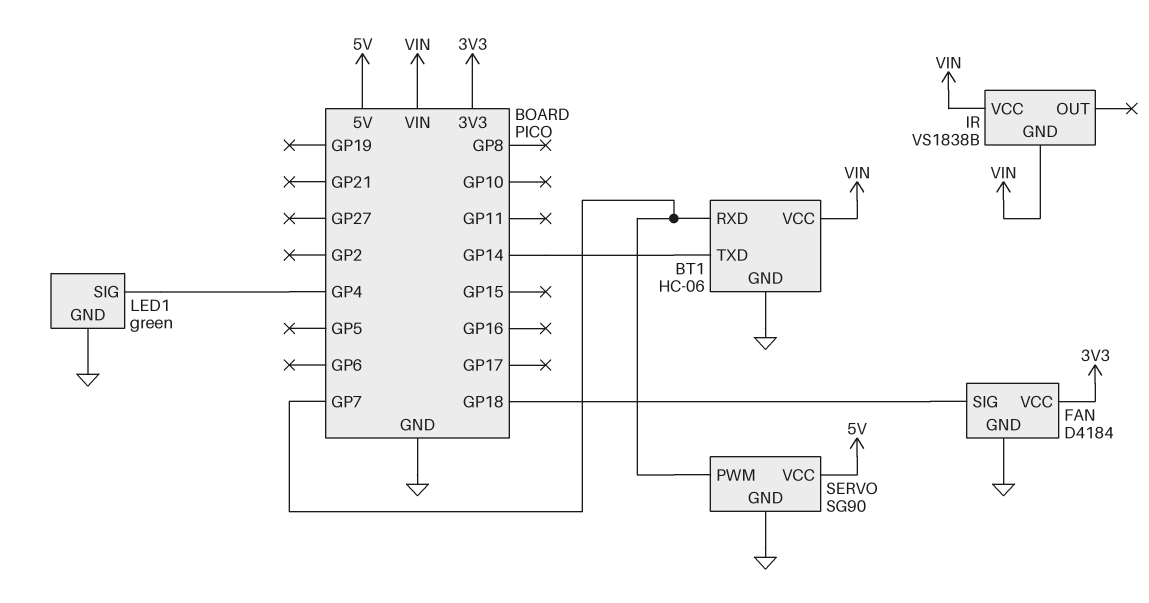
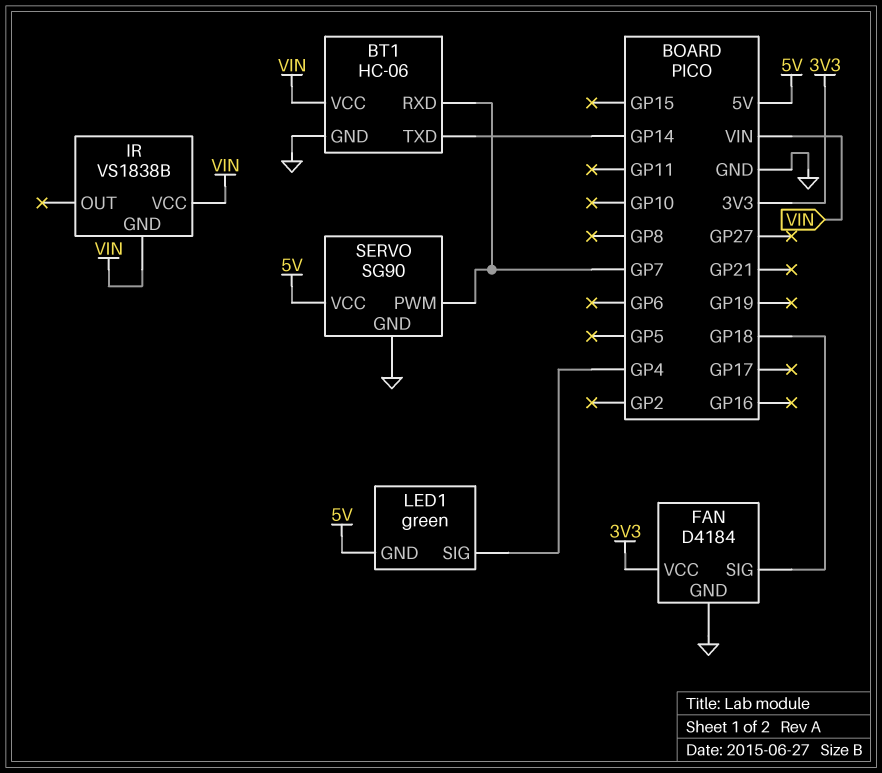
LED1 pin GND: GND -> 5V

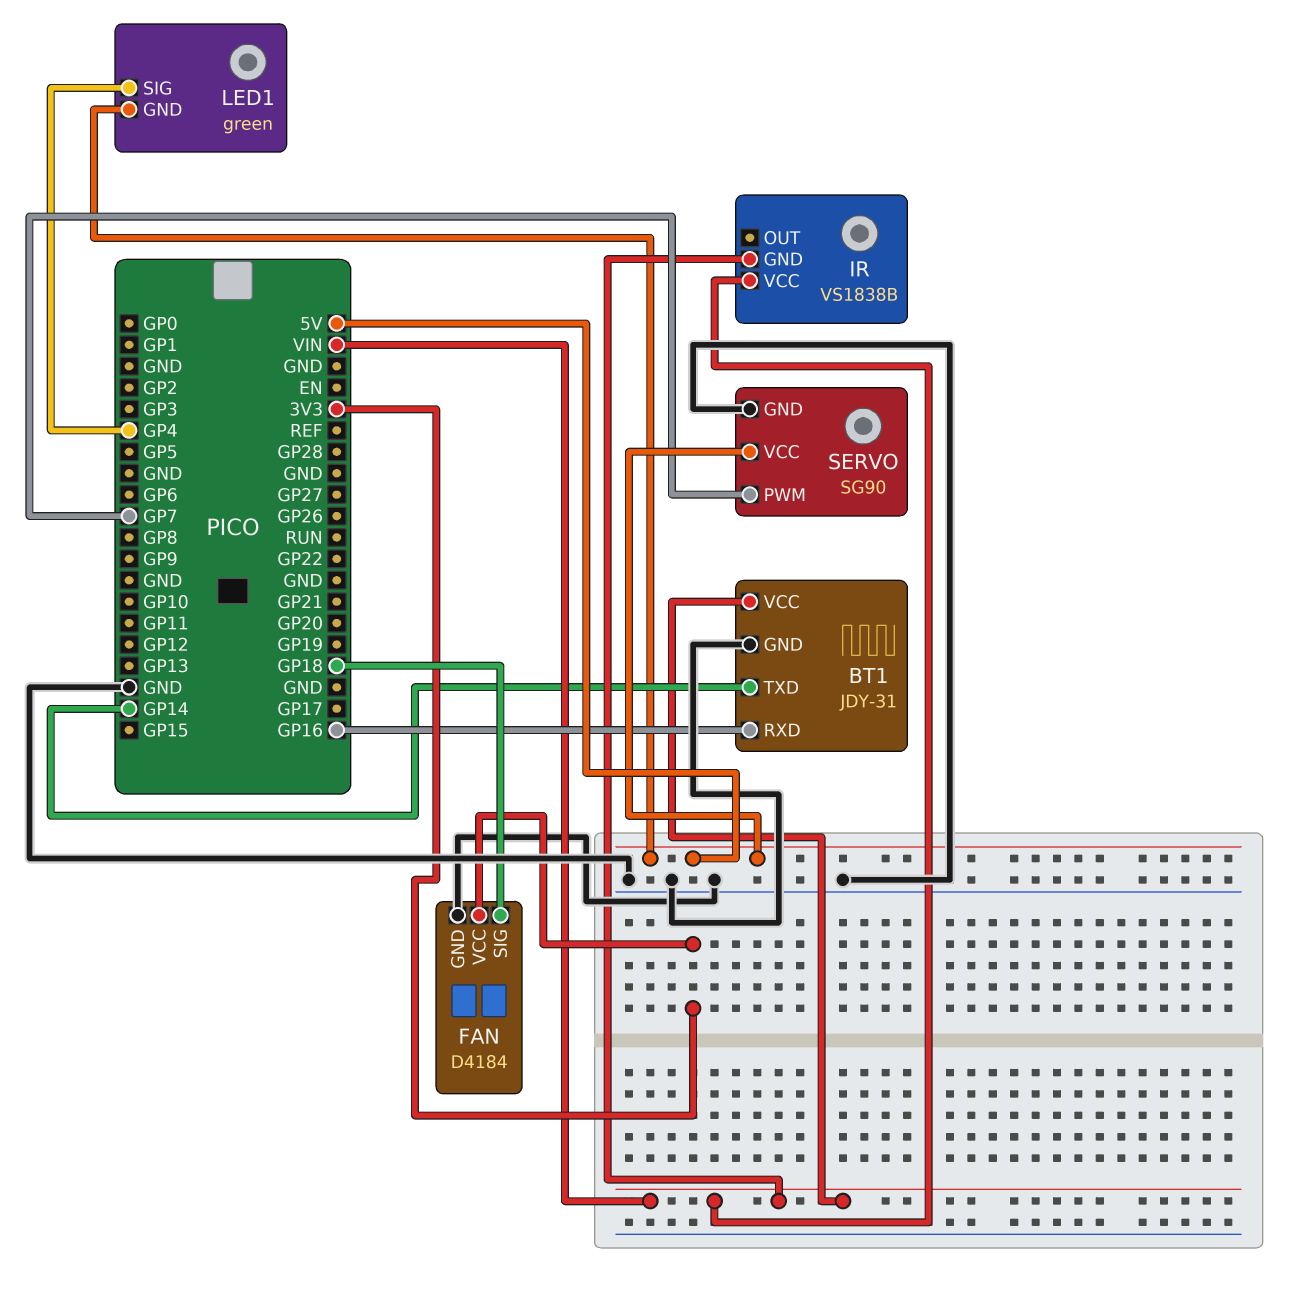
BT1: HC-06 -> JDY-31
BT1 pin RXD: GP7 -> GP16

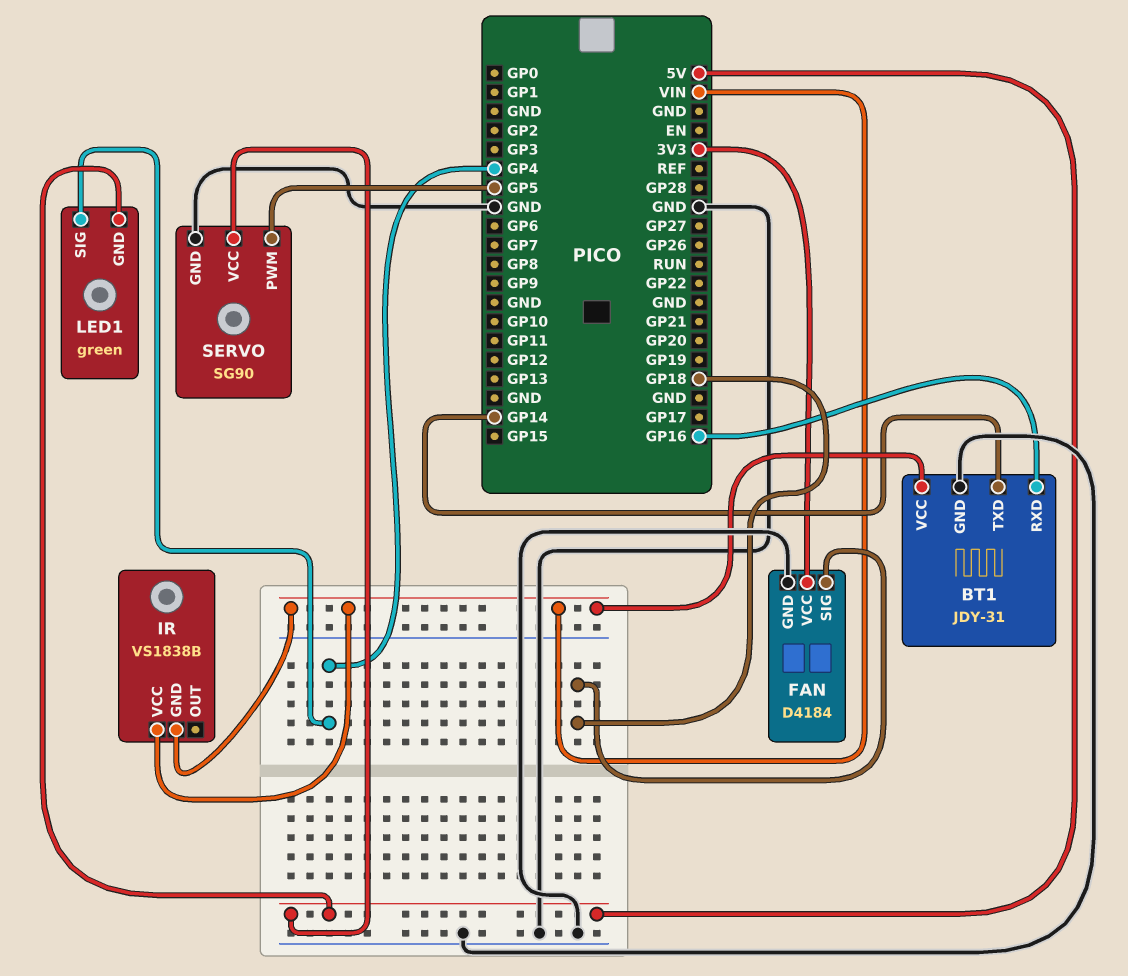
SERVO pin PWM: GP7 -> GP5

